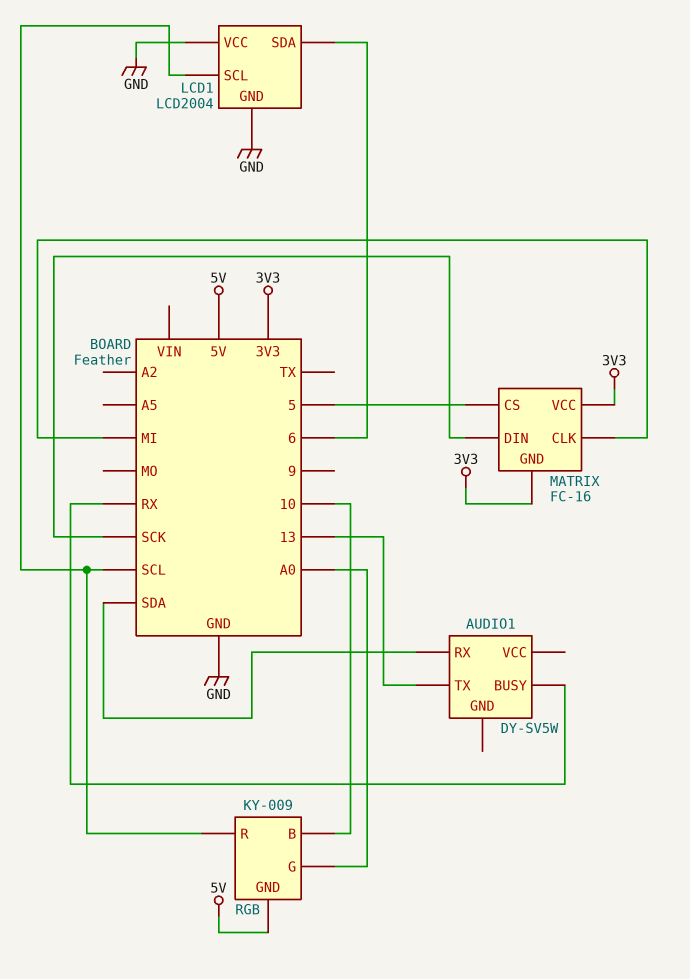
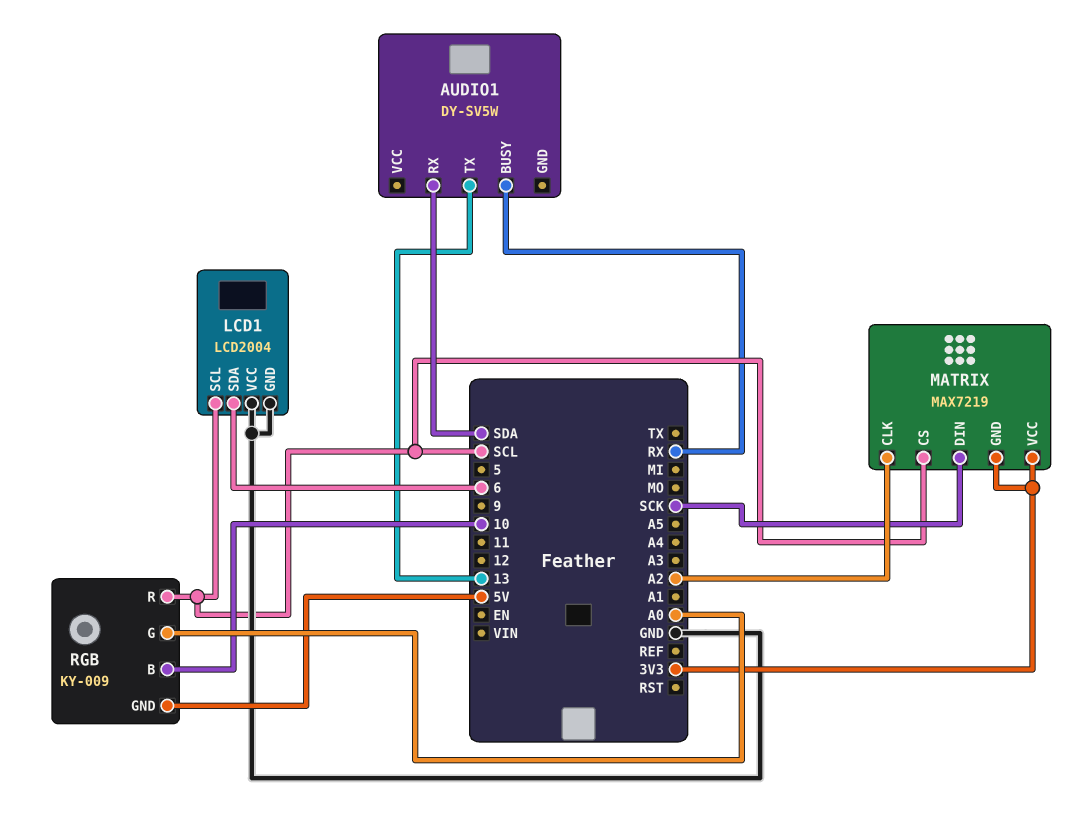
MATRIX: FC-16 -> MAX7219
MATRIX pin CLK: MI -> A2
MATRIX pin CS: 5 -> SCL

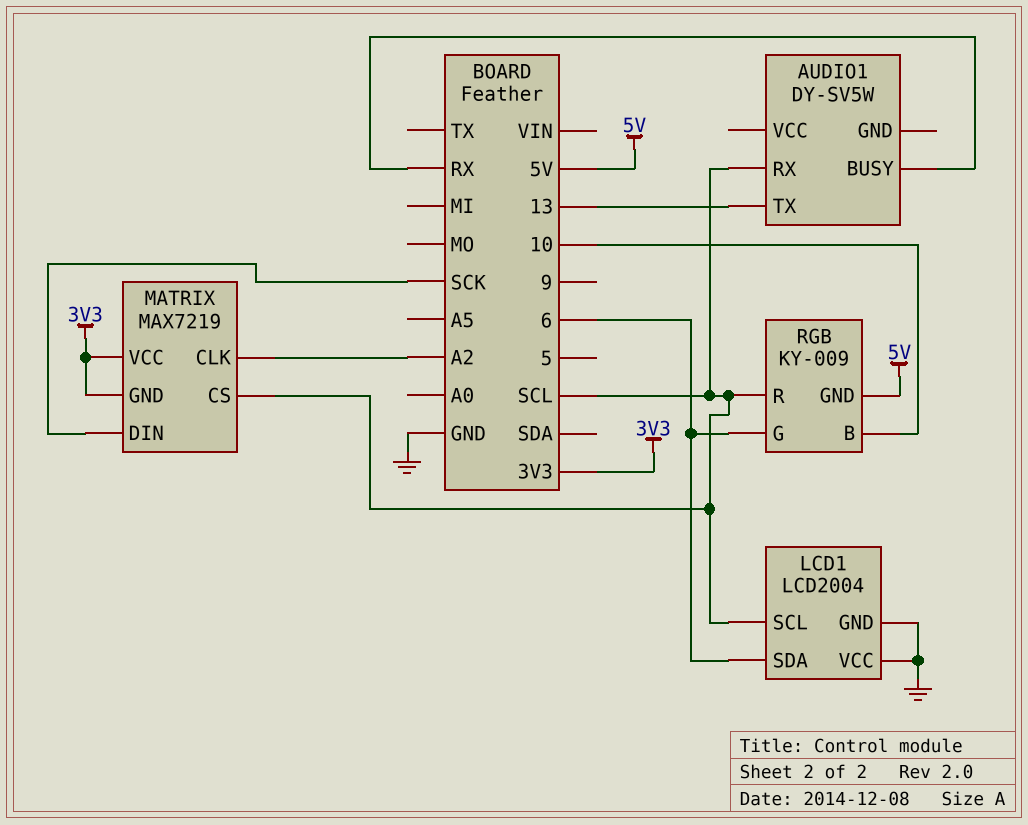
AUDIO1 pin RX: SDA -> SCL
RGB pin G: A0 -> 6

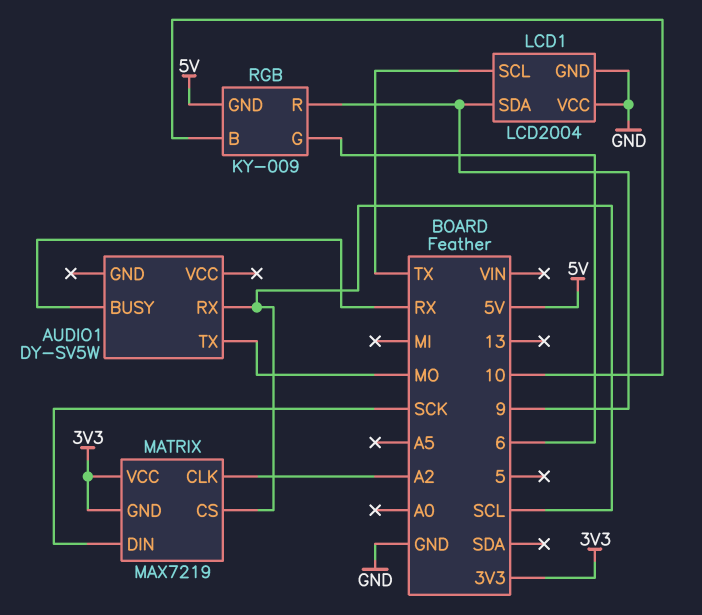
AUDIO1 pin TX: 13 -> MO
LCD1 pin SCL: SCL -> TX
LCD1 pin SDA: 6 -> 9
RGB pin R: SCL -> 9

